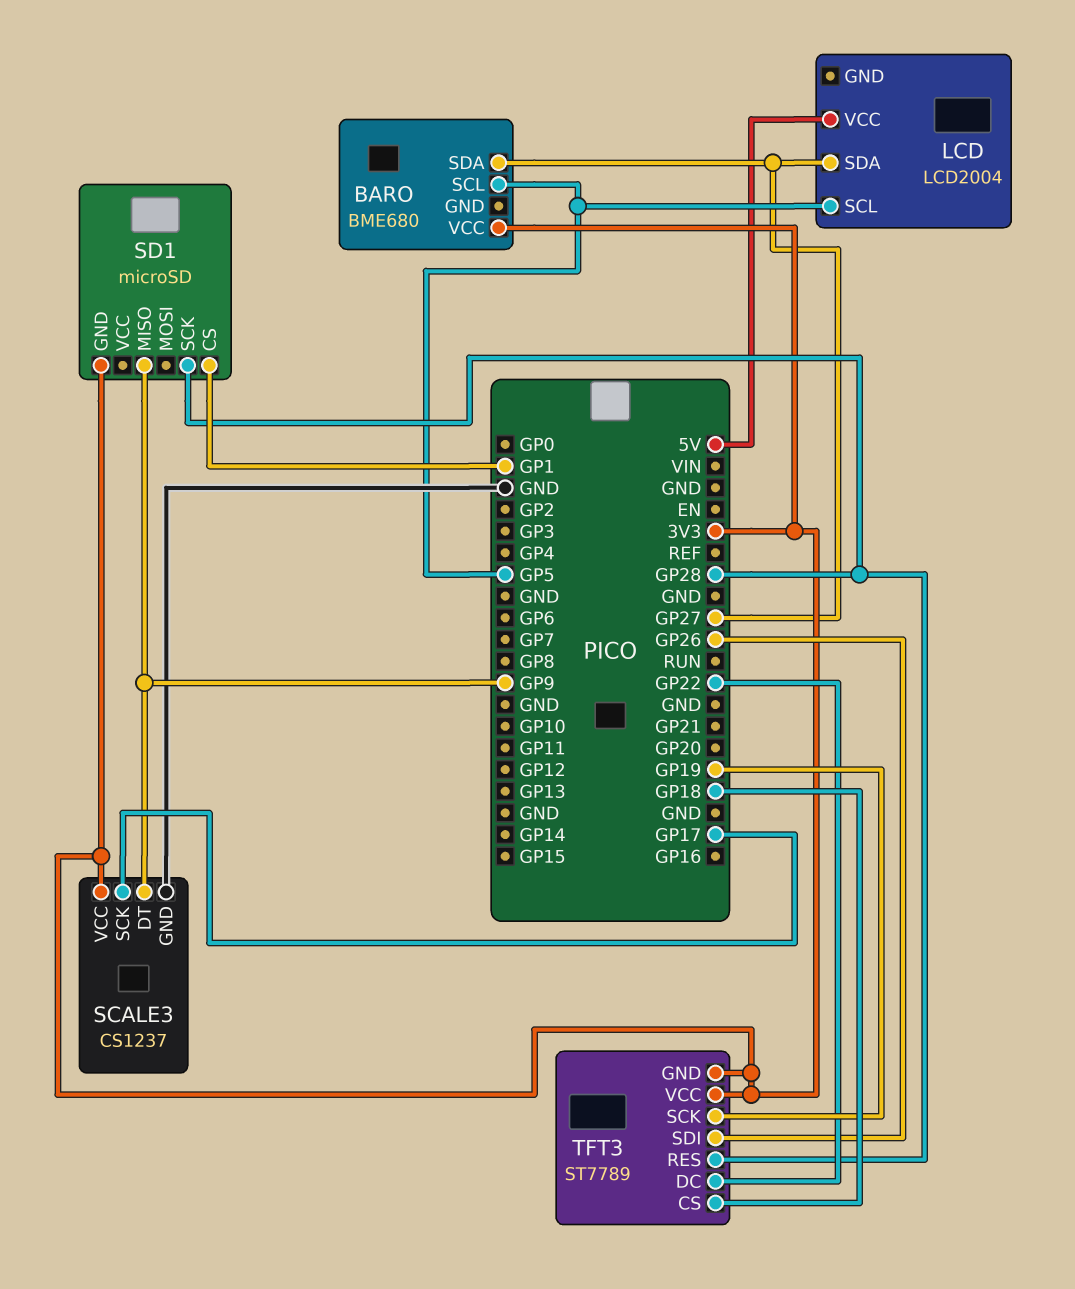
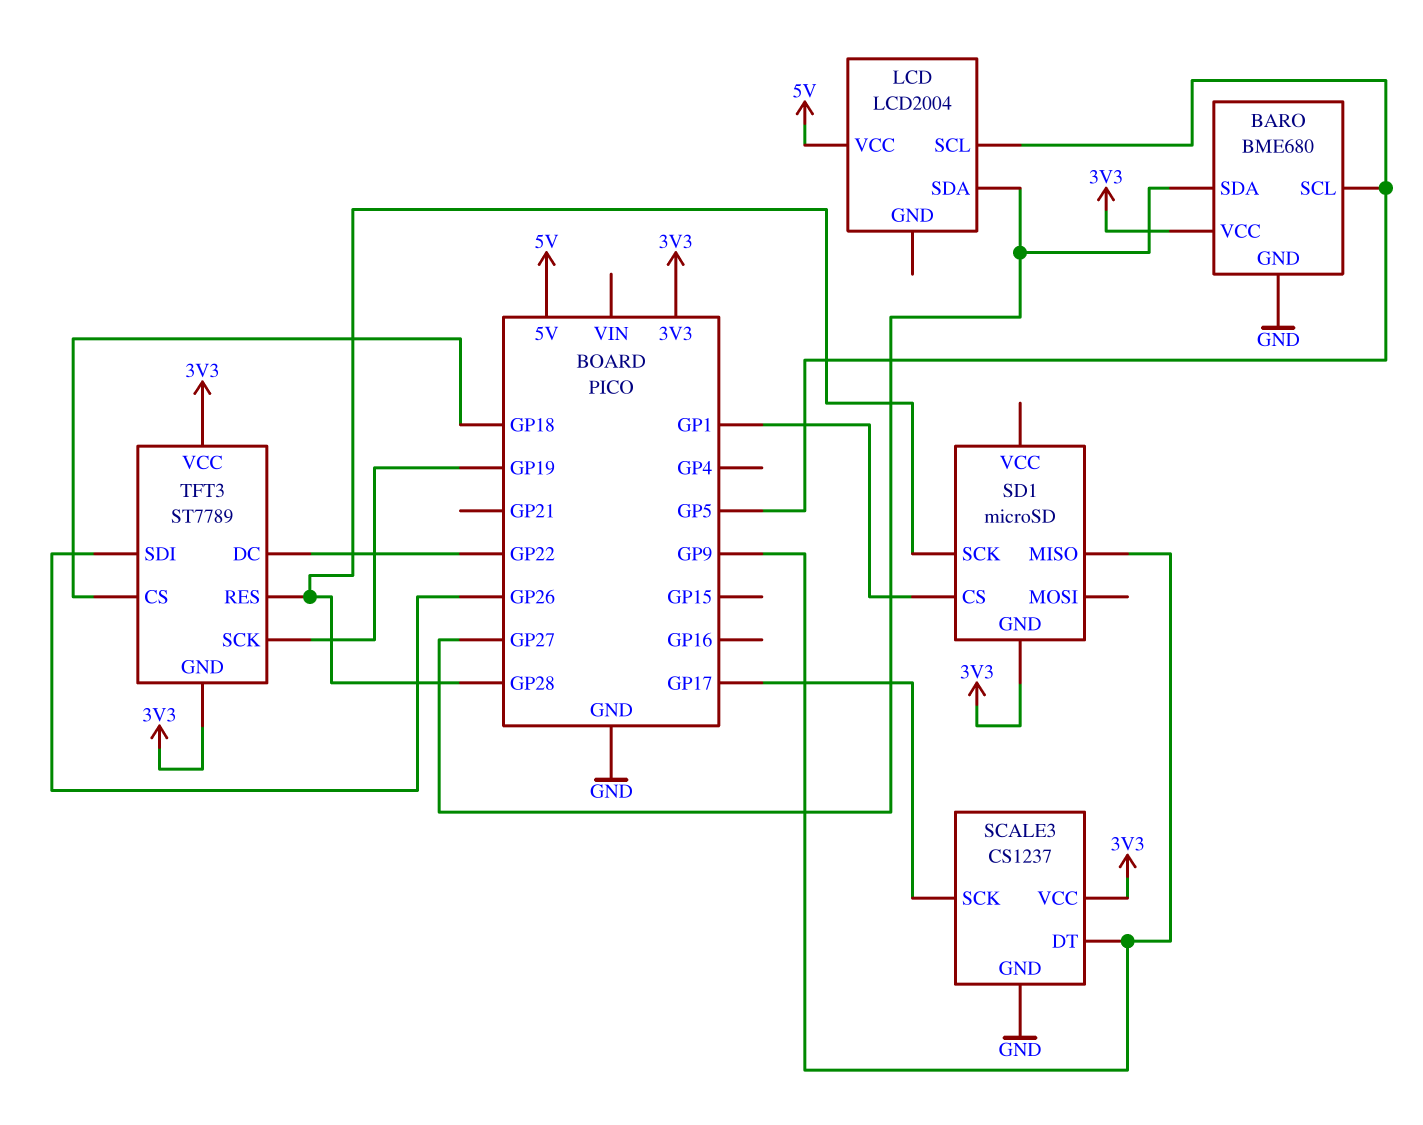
BARO pin GND: none -> GND

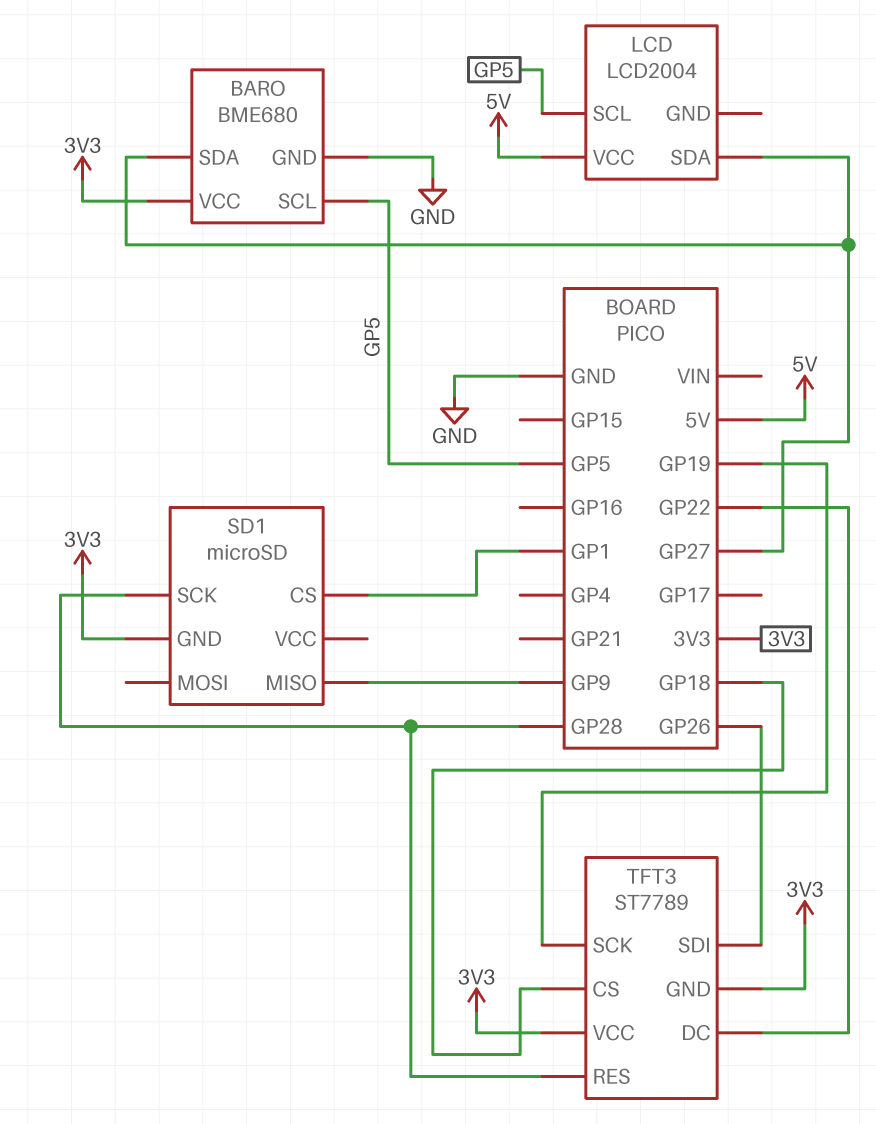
SCALE3: CS1237 -> none
SCALE3 pin DT: GP9 -> none
SCALE3 pin GND: GND -> none
SCALE3 pin SCK: GP17 -> none
SCALE3 pin VCC: 3V3 -> none

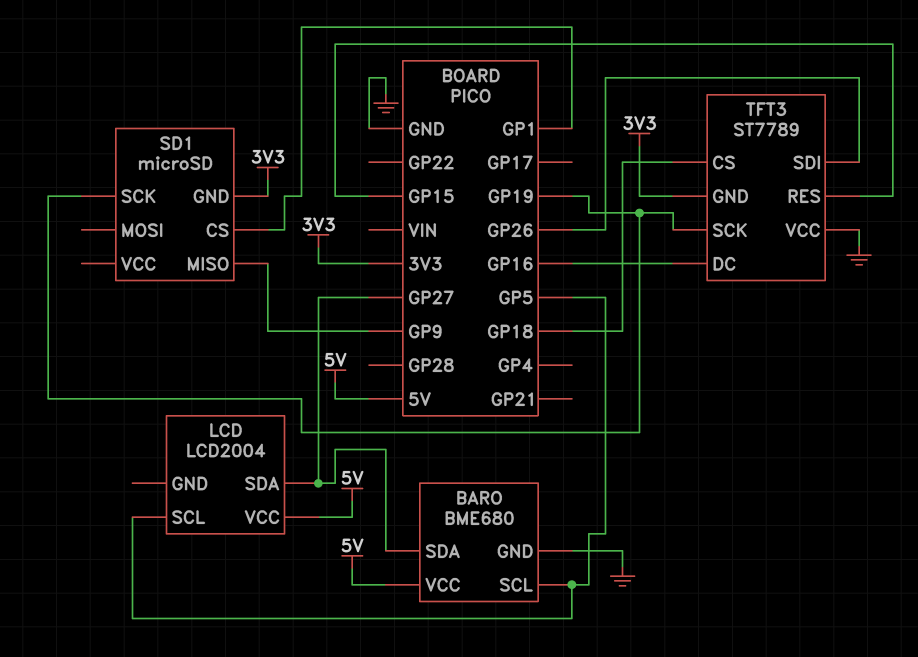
BARO pin VCC: 3V3 -> 5V
SD1 pin SCK: GP28 -> GP19
TFT3 pin DC: GP22 -> GP16
TFT3 pin RES: GP28 -> GP15
TFT3 pin VCC: 3V3 -> GND

